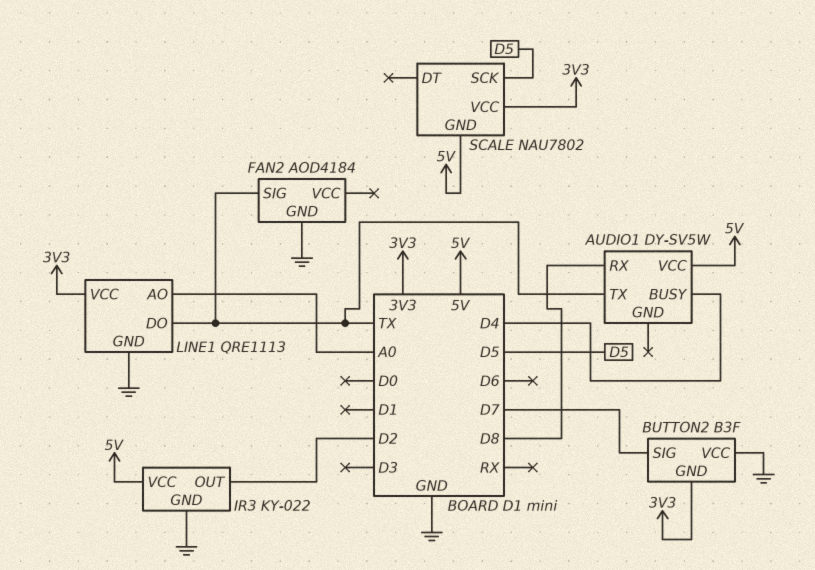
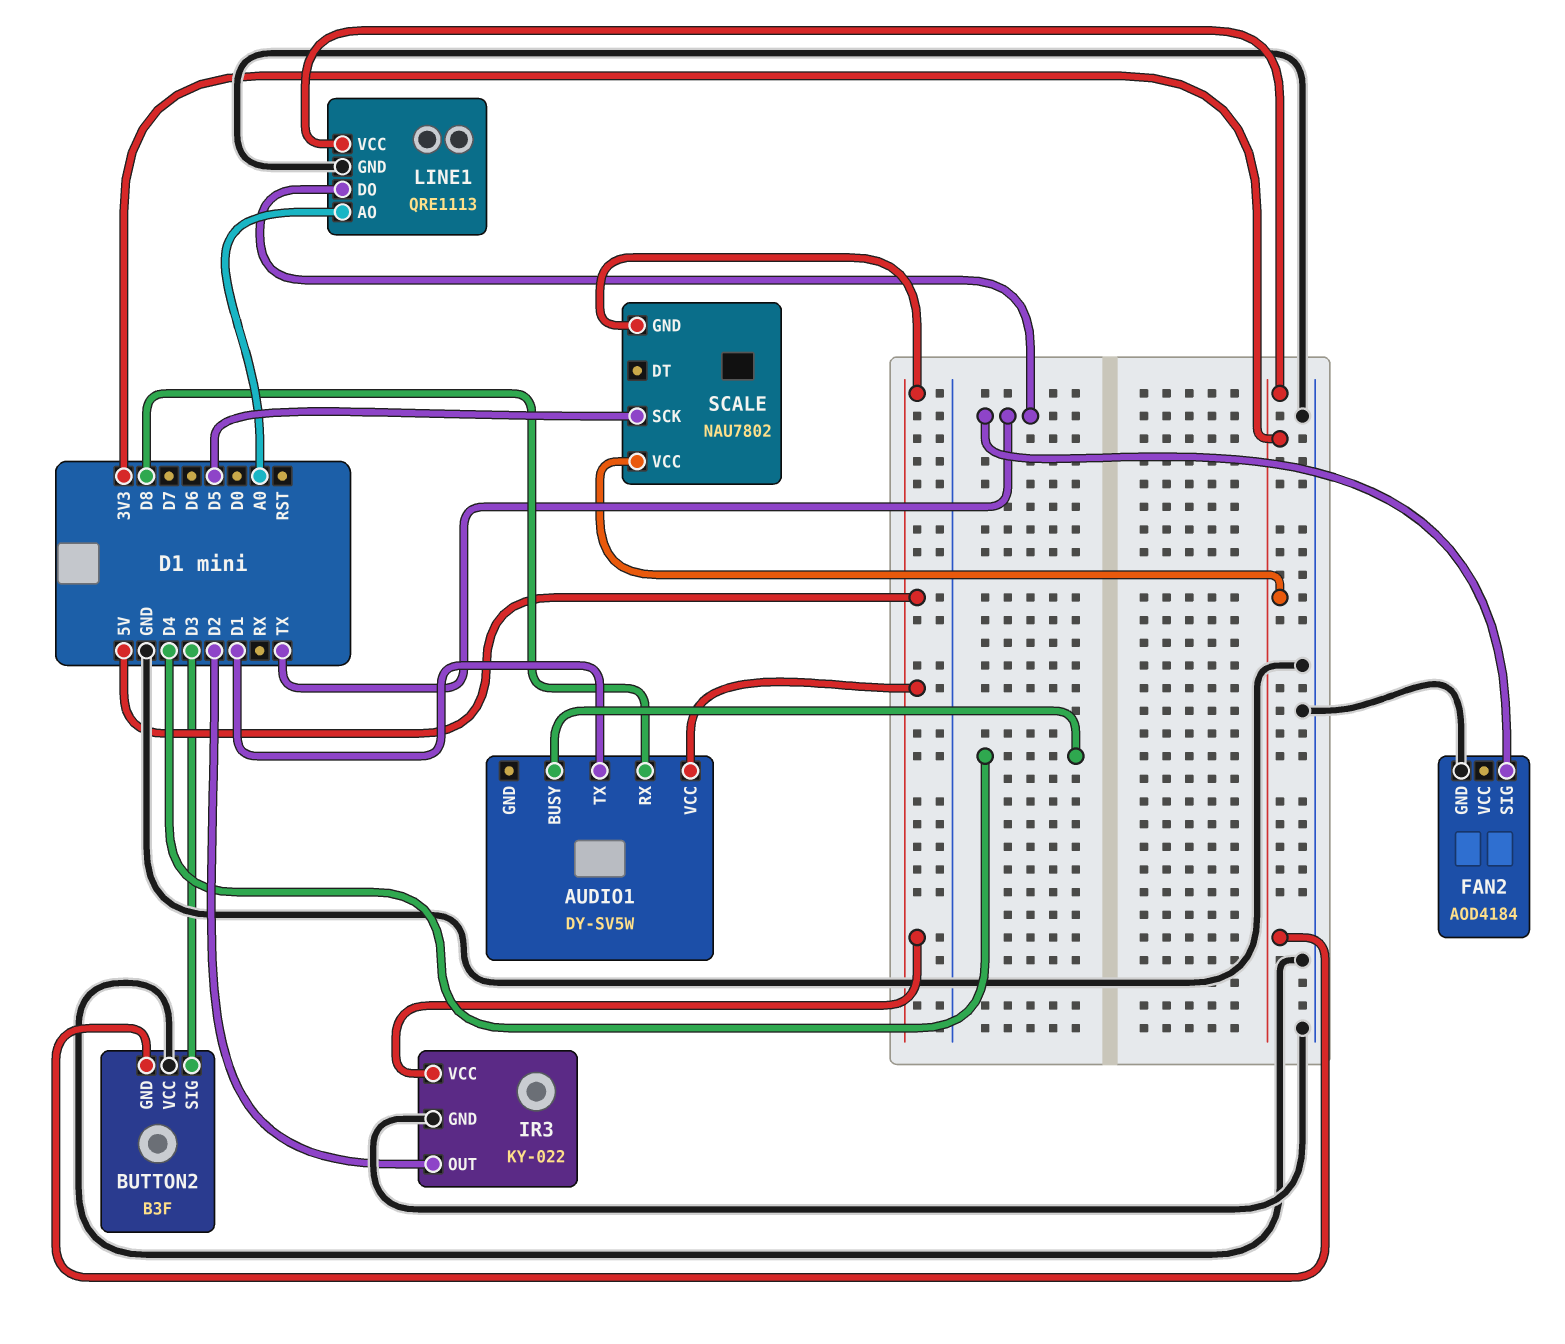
AUDIO1 pin TX: TX -> D1
BUTTON2 pin SIG: D7 -> D3

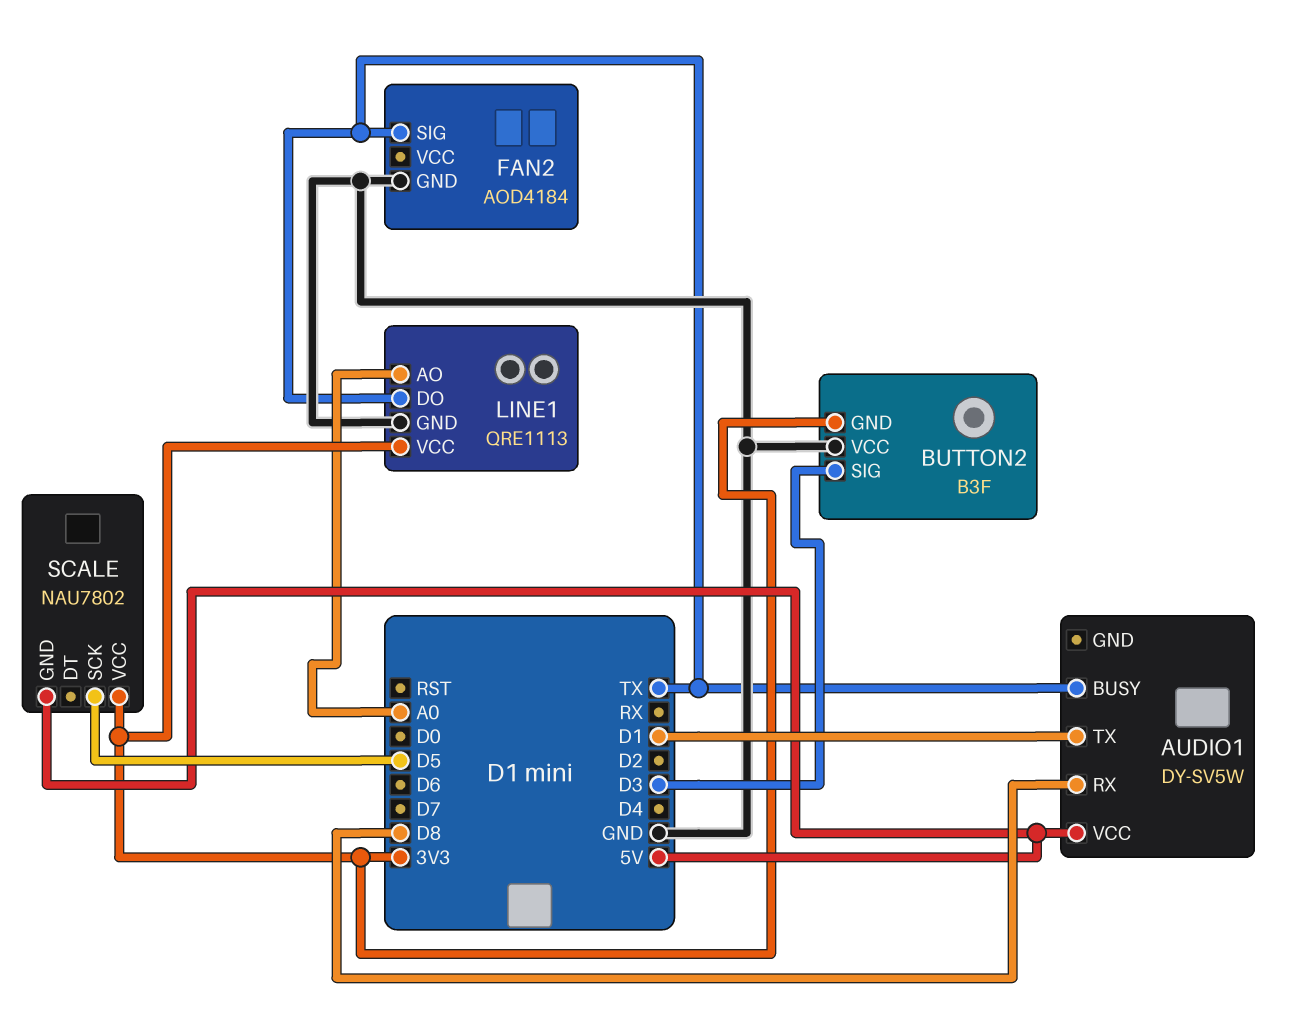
AUDIO1 pin BUSY: D4 -> TX
IR3: KY-022 -> none
IR3 pin GND: GND -> none
IR3 pin OUT: D2 -> none
IR3 pin VCC: 5V -> none

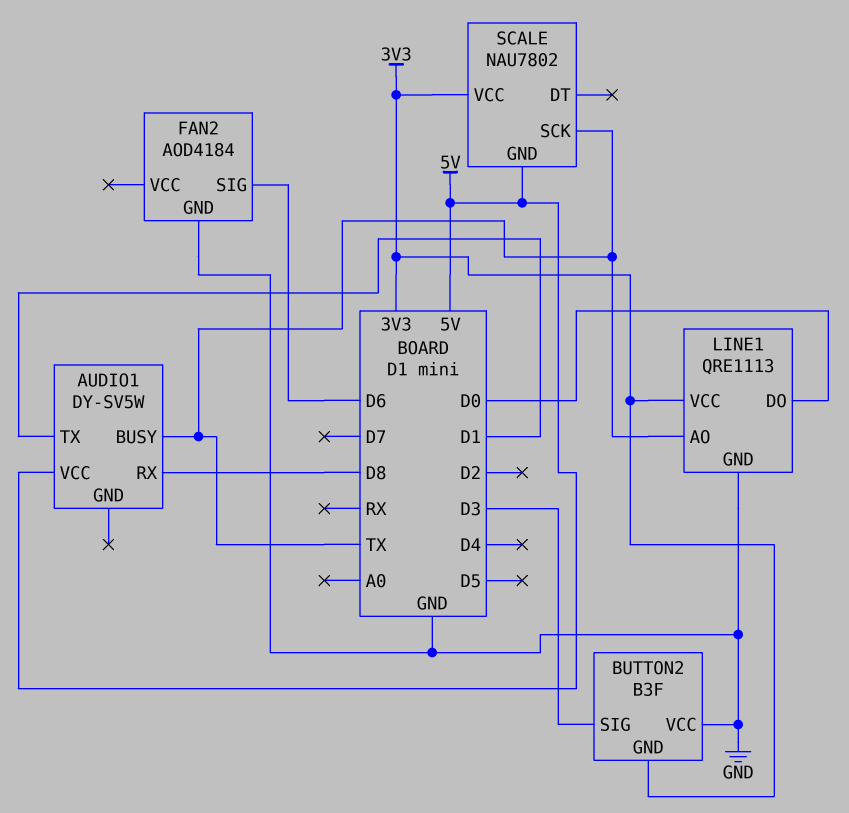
FAN2 pin SIG: TX -> D6
LINE1 pin AO: A0 -> TX
LINE1 pin DO: TX -> D0
SCALE pin SCK: D5 -> TX

